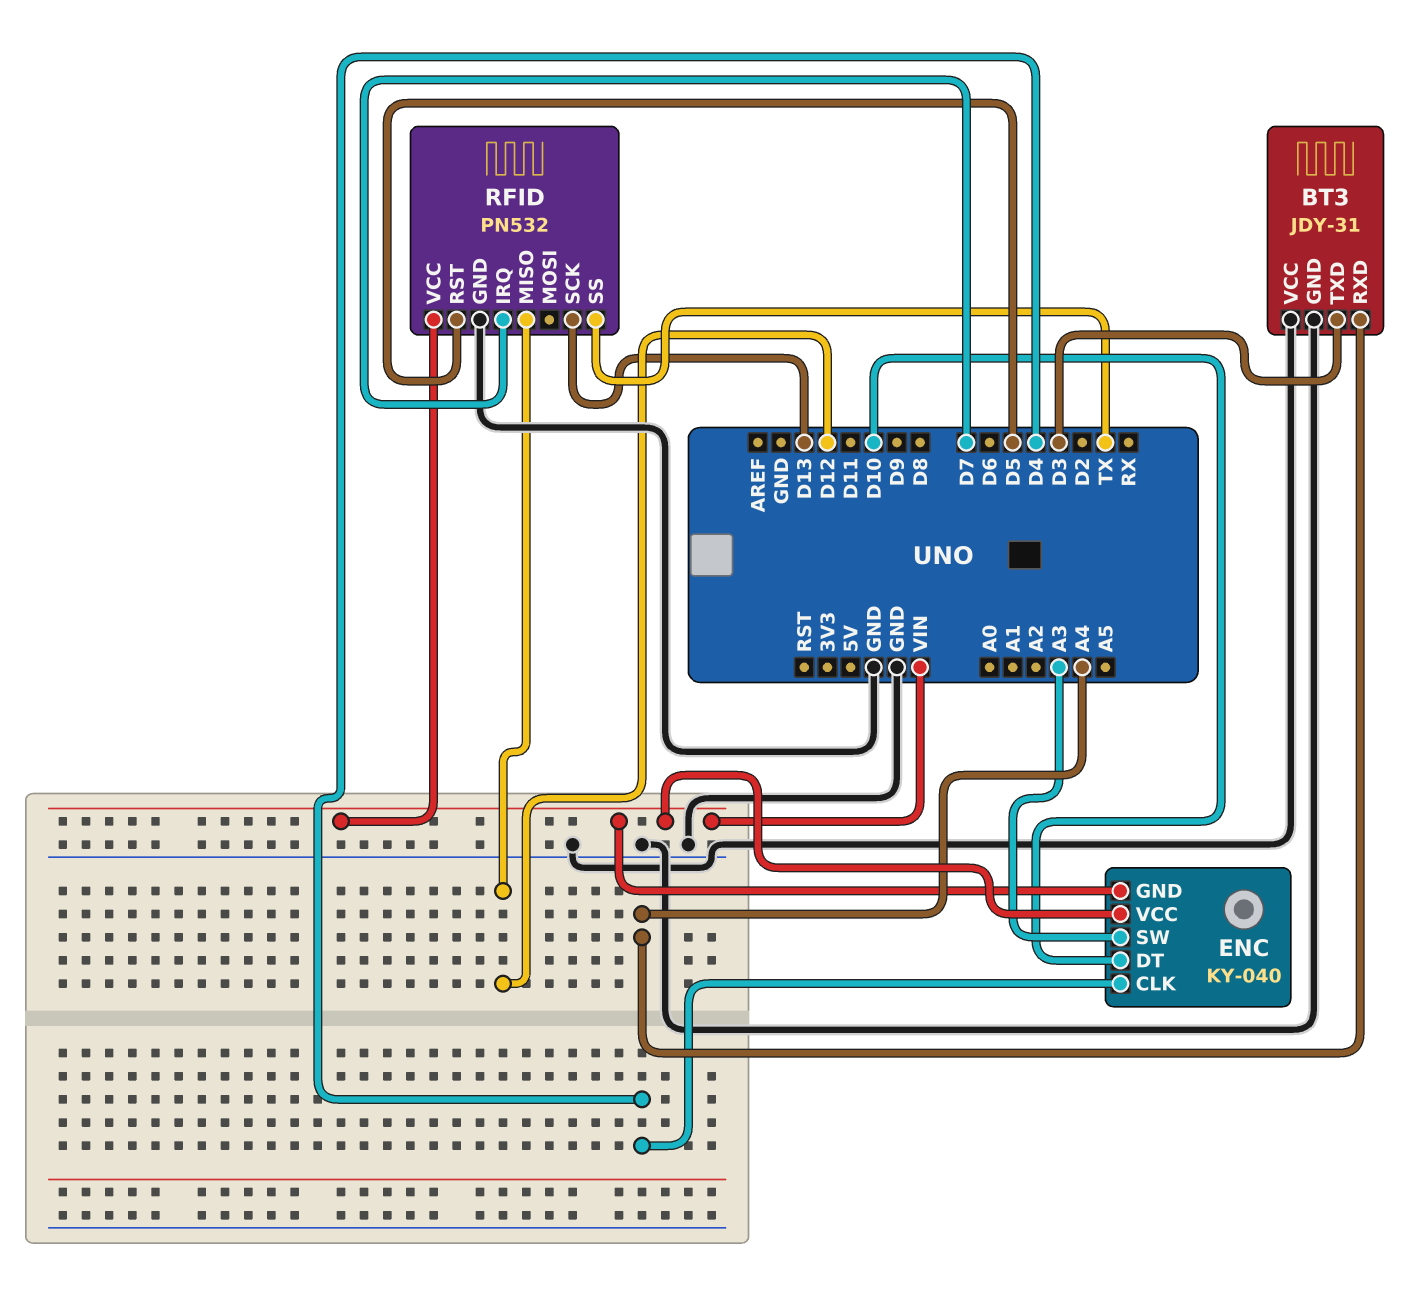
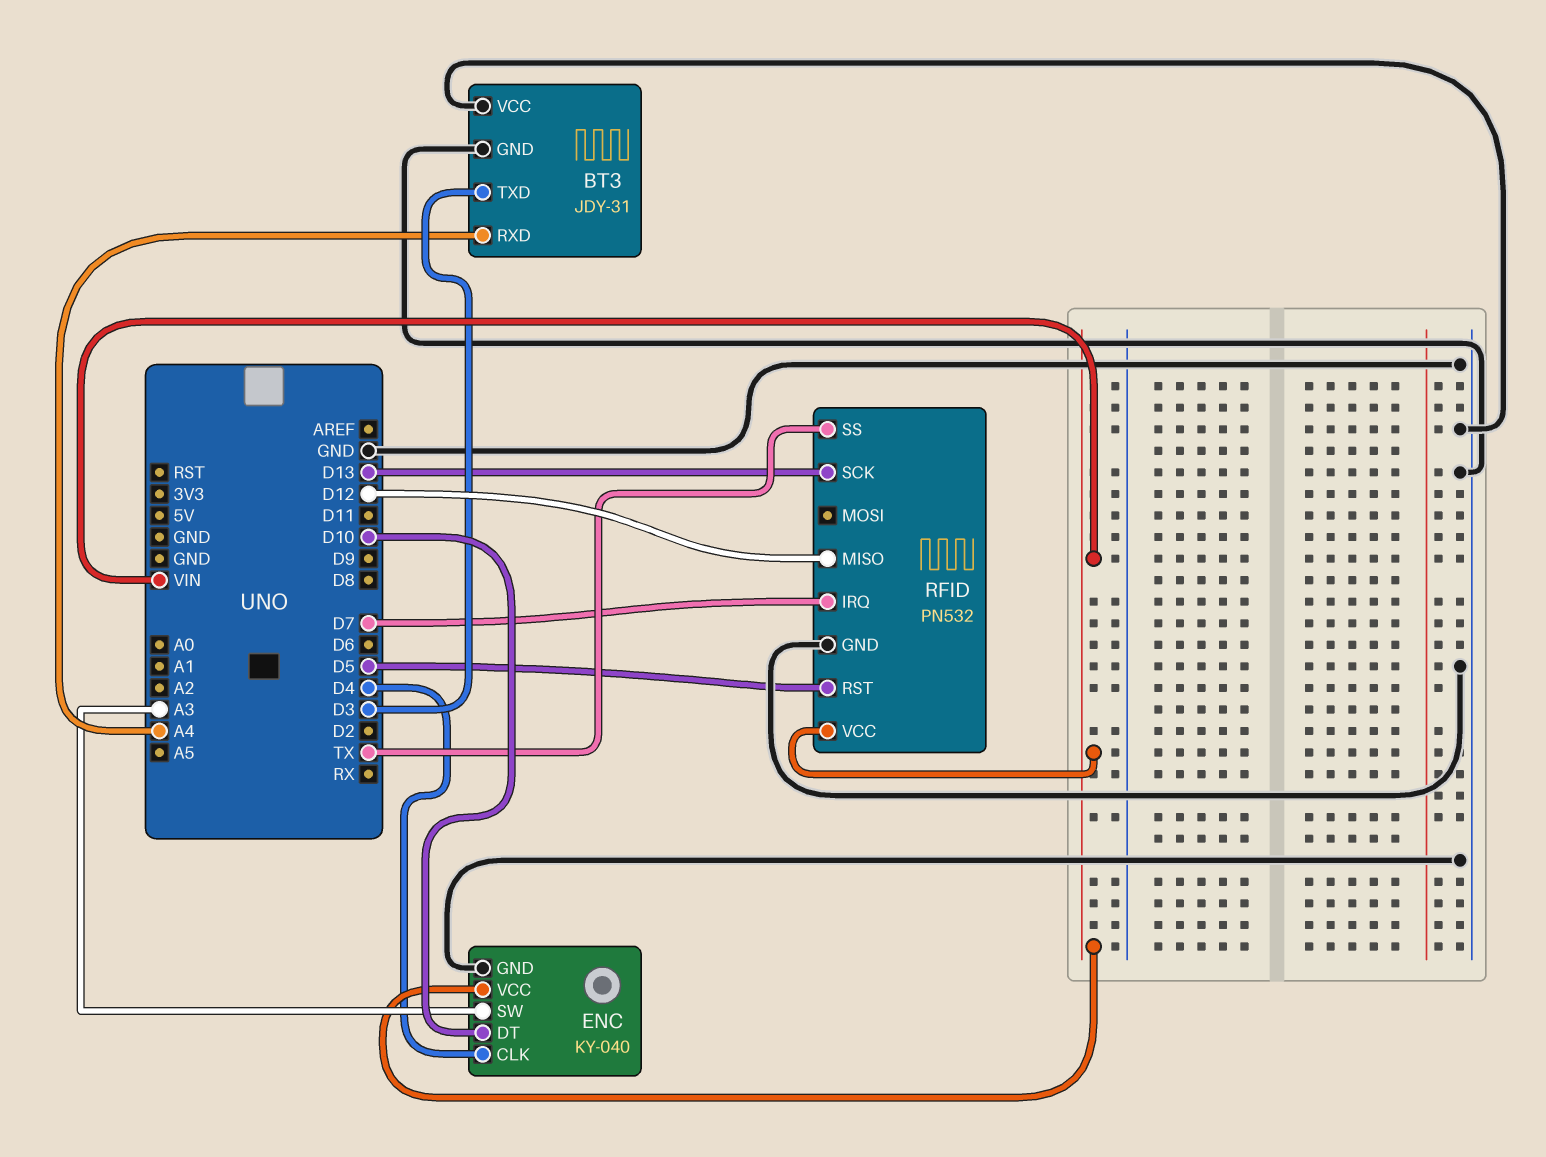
ENC pin GND: VIN -> GND

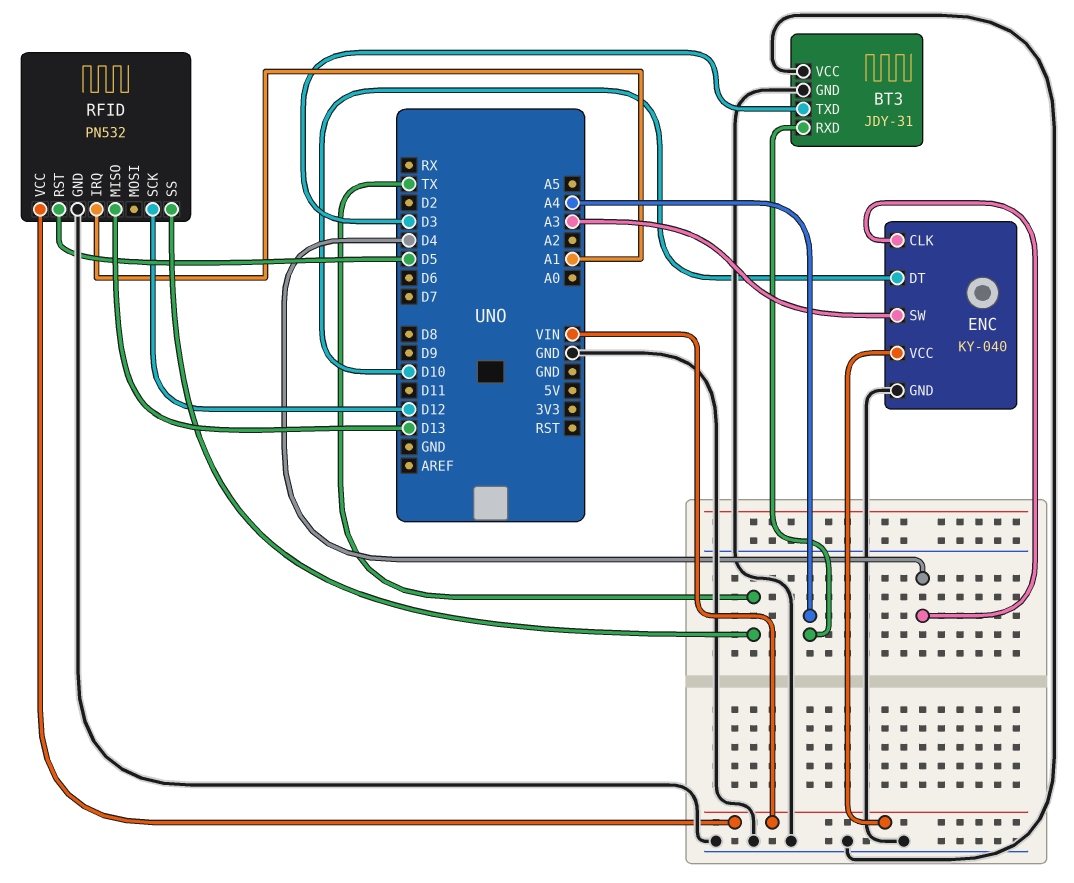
RFID pin IRQ: D7 -> A1
RFID pin MISO: D12 -> D13
RFID pin SCK: D13 -> D12

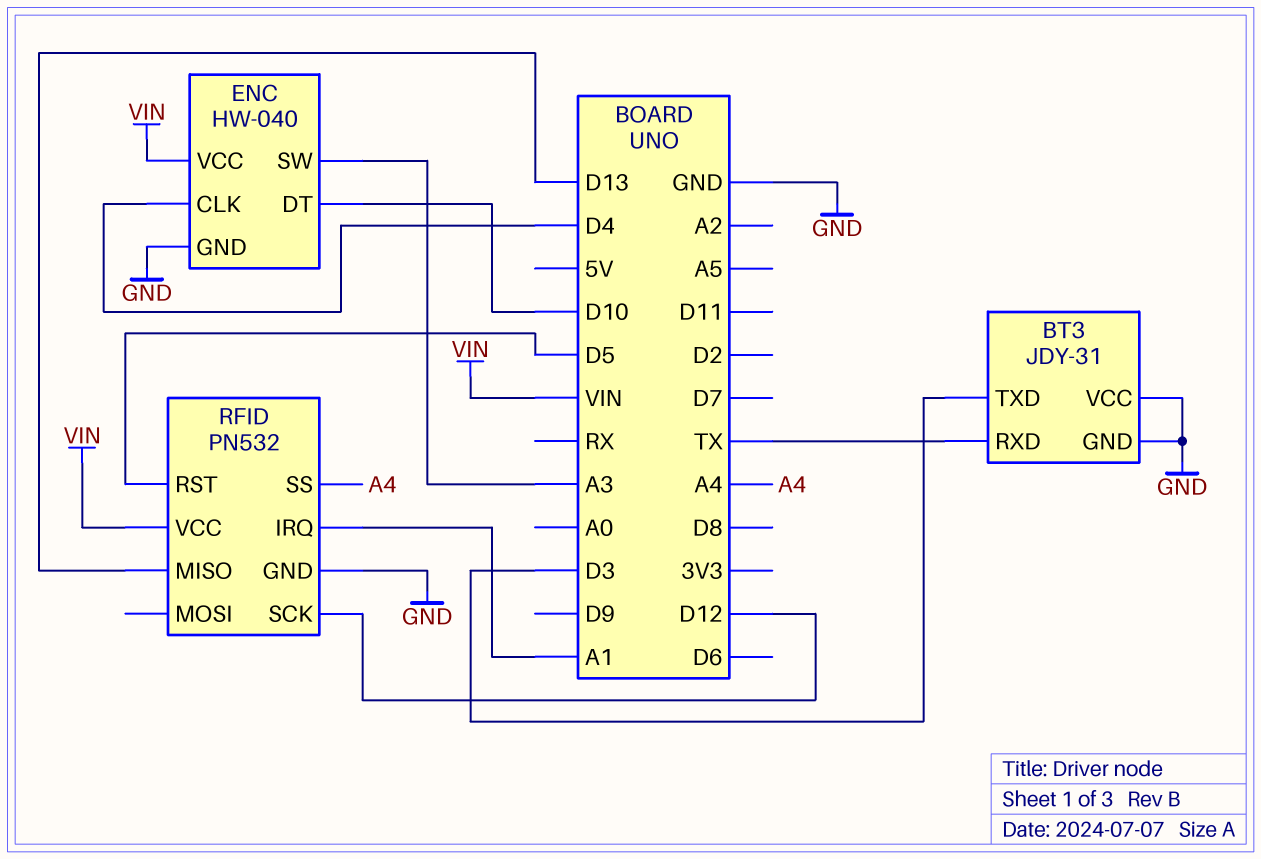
BT3 pin RXD: A4 -> TX
ENC: KY-040 -> HW-040
RFID pin SS: TX -> A4

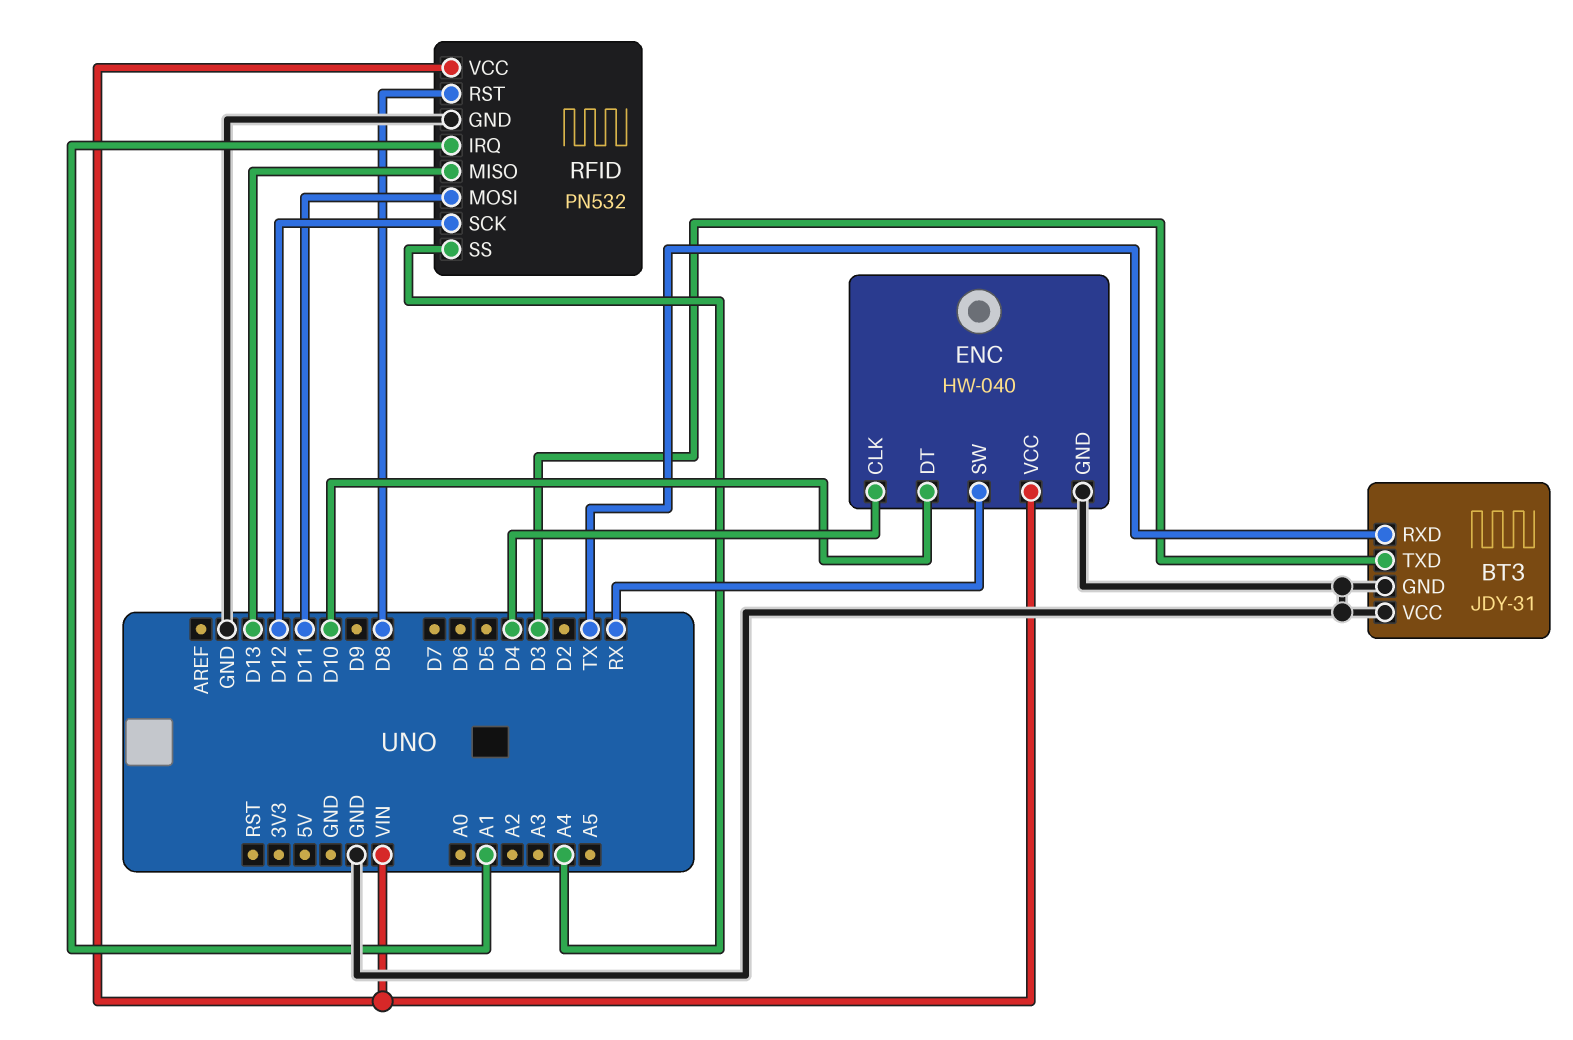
ENC pin SW: A3 -> RX
RFID pin MOSI: none -> D11
RFID pin RST: D5 -> D8

